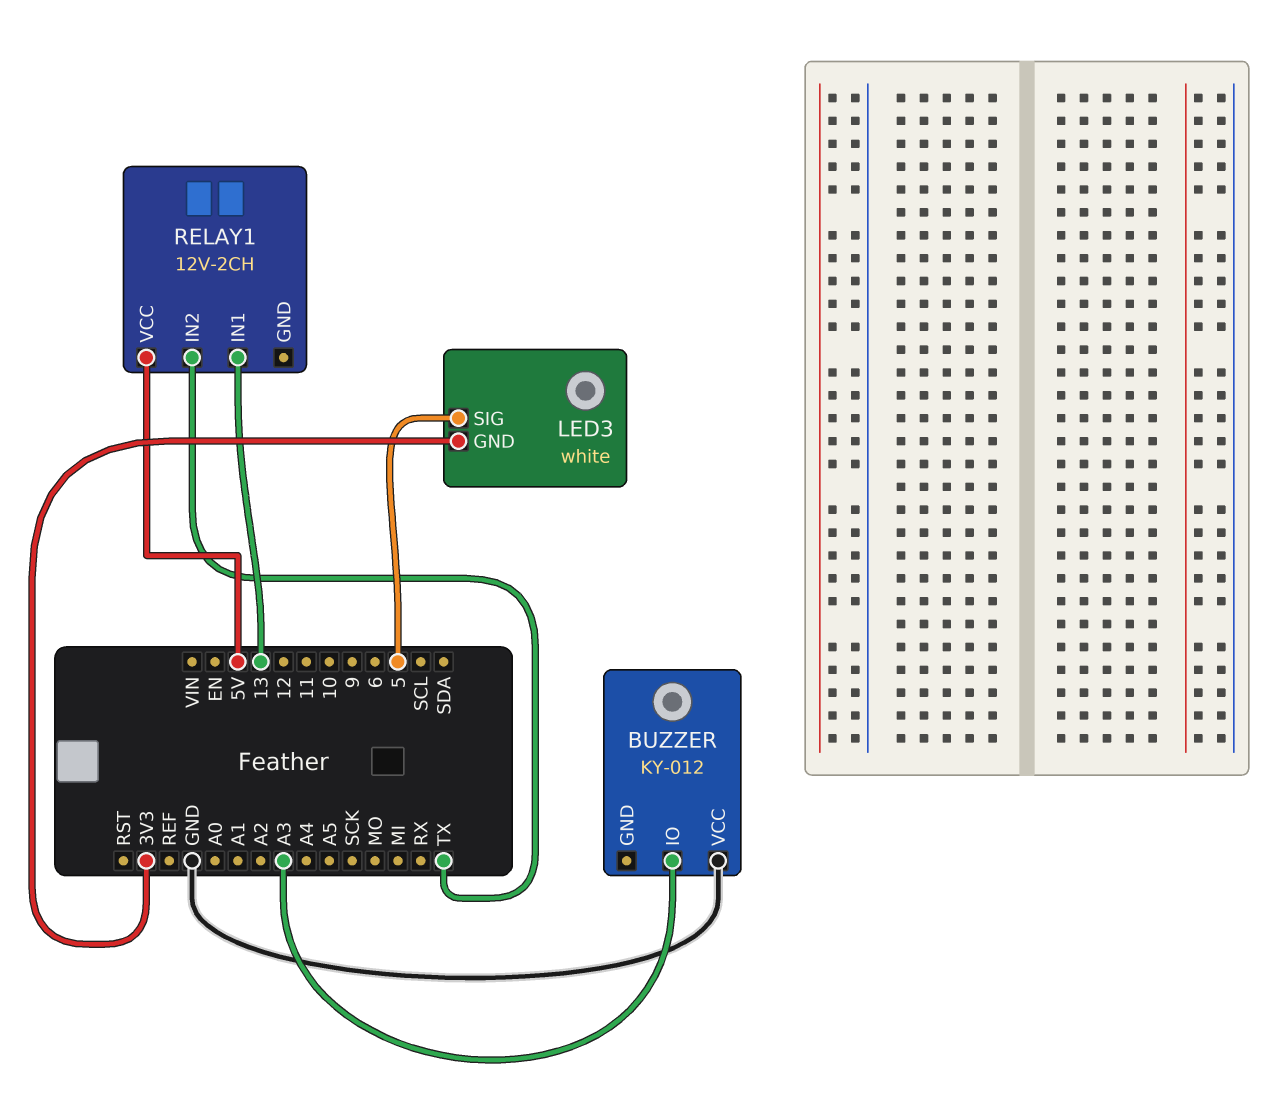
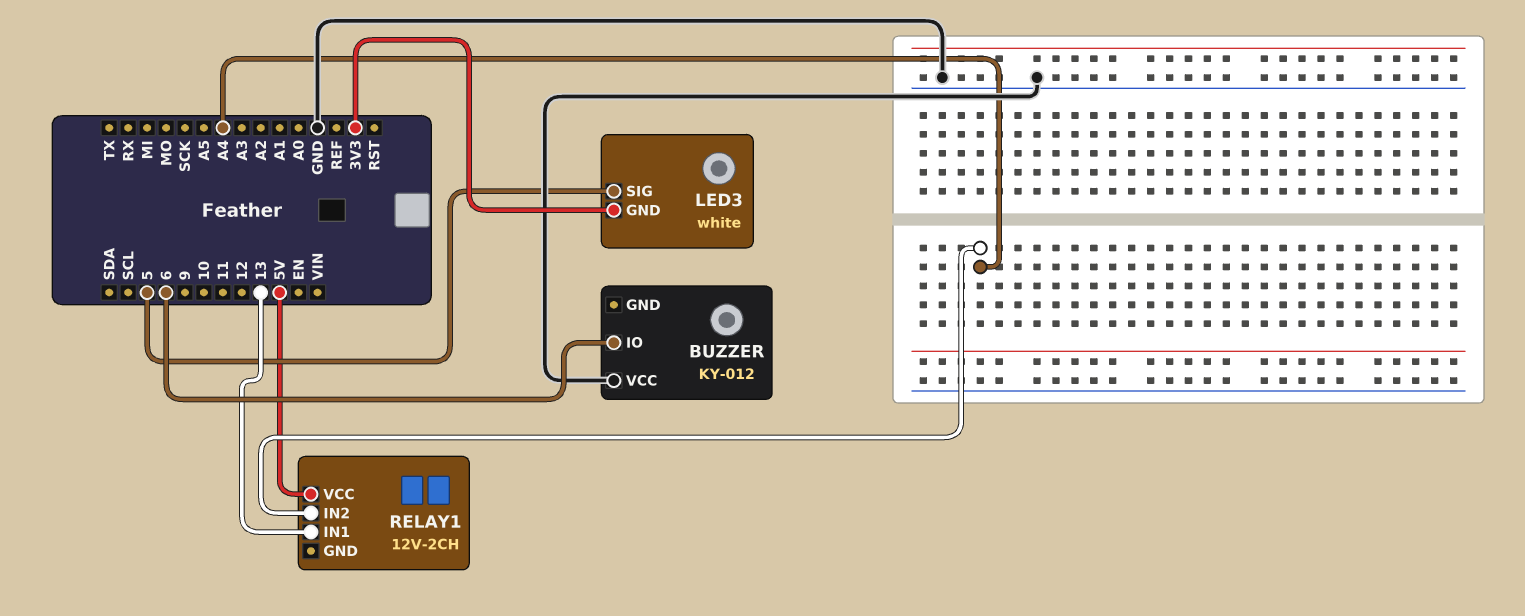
BUZZER pin IO: A3 -> 6
RELAY1 pin IN2: TX -> A4

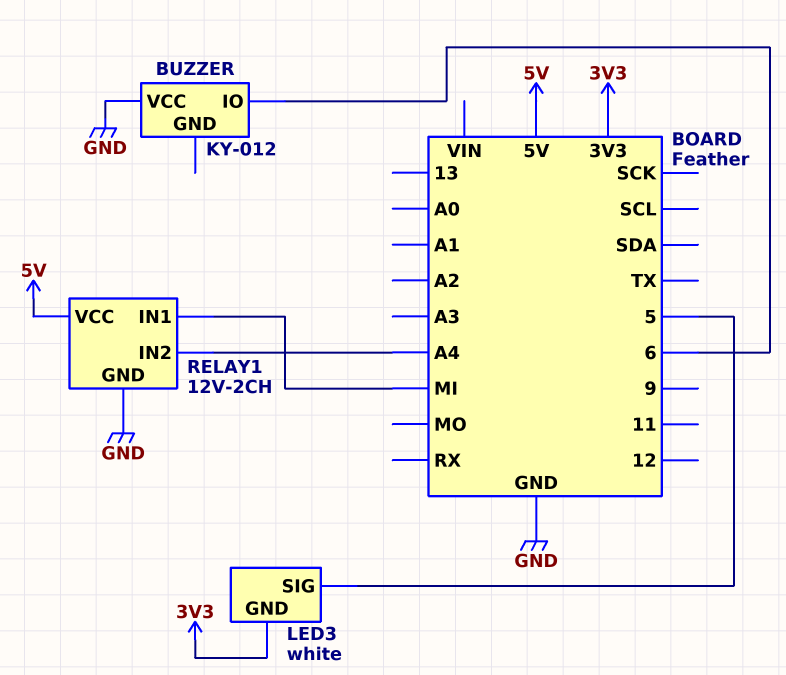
RELAY1 pin GND: none -> GND
RELAY1 pin IN1: 13 -> MI

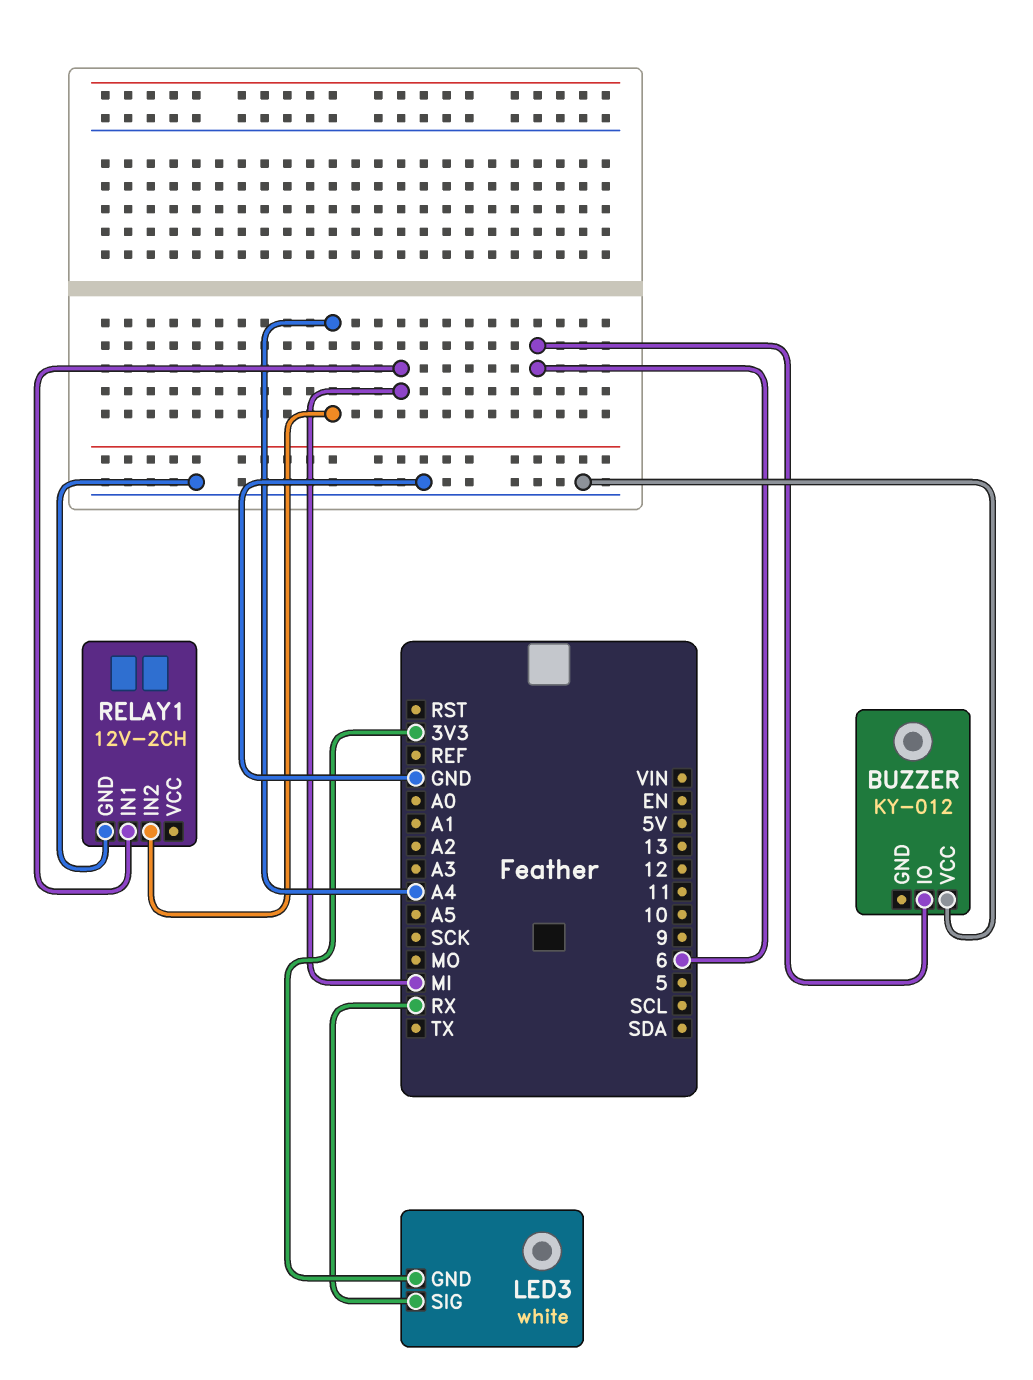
LED3 pin SIG: 5 -> RX
RELAY1 pin VCC: 5V -> none

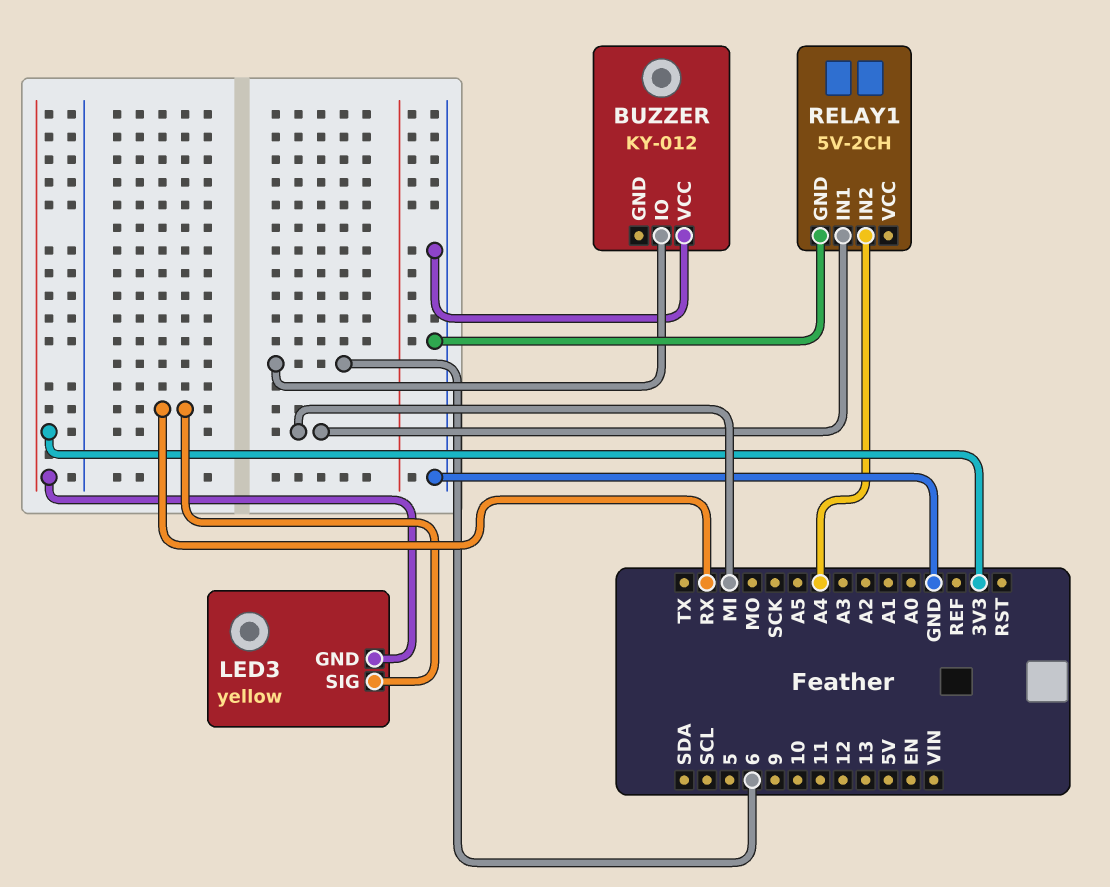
LED3: white -> yellow
RELAY1: 12V-2CH -> 5V-2CH

